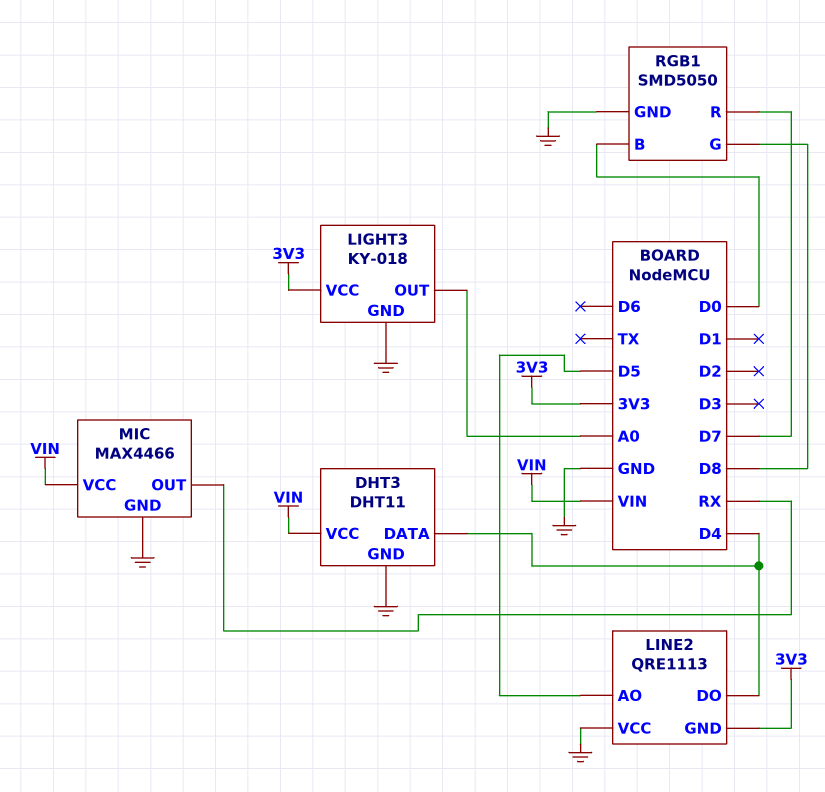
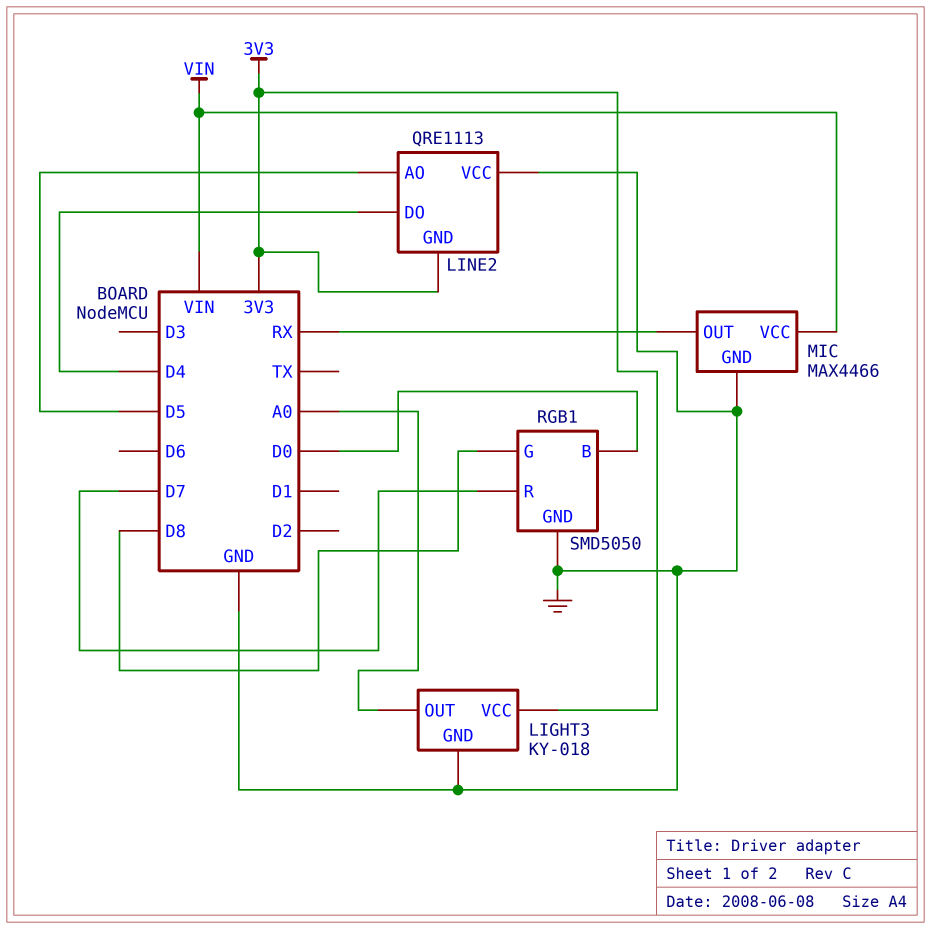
DHT3: DHT11 -> none
DHT3 pin DATA: D4 -> none
DHT3 pin GND: GND -> none
DHT3 pin VCC: VIN -> none

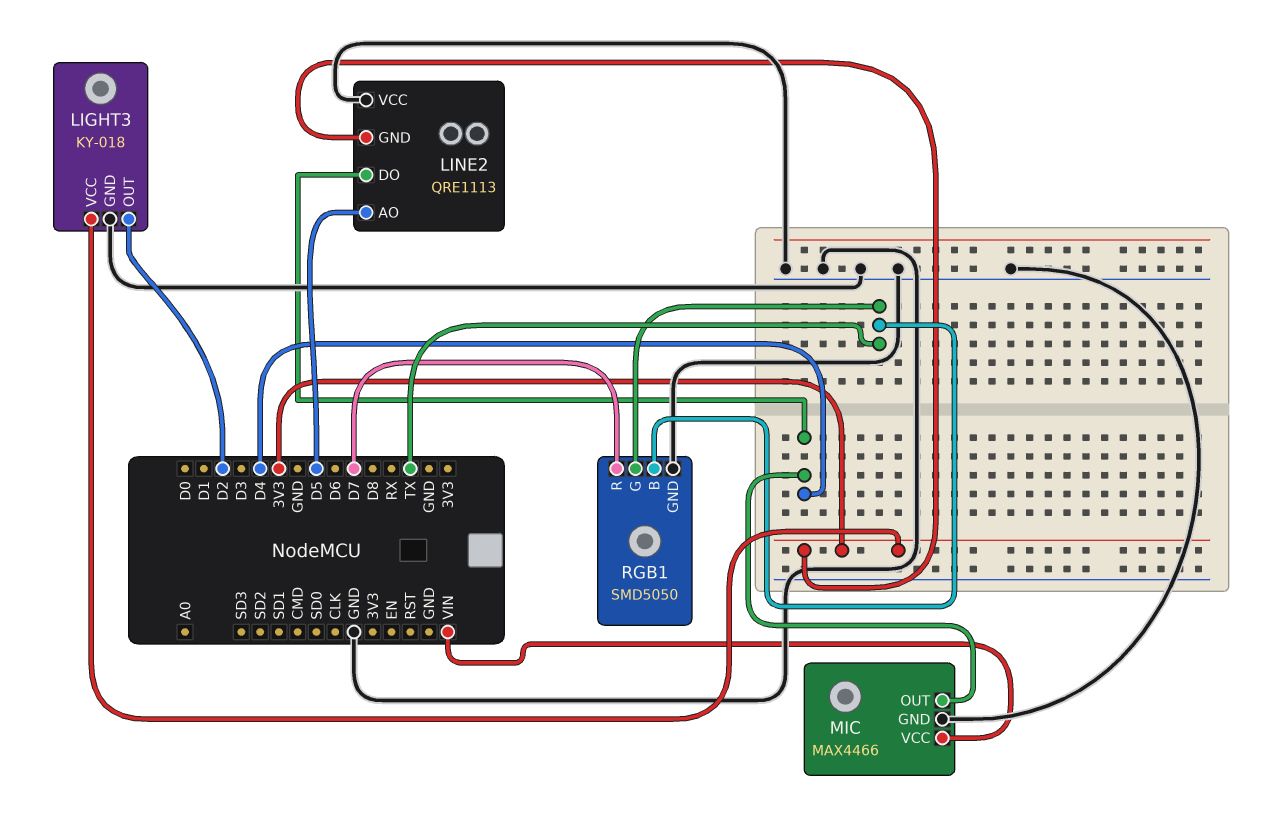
LIGHT3 pin OUT: A0 -> D2
MIC pin OUT: RX -> D4
RGB1 pin B: D0 -> TX
RGB1 pin G: D8 -> TX

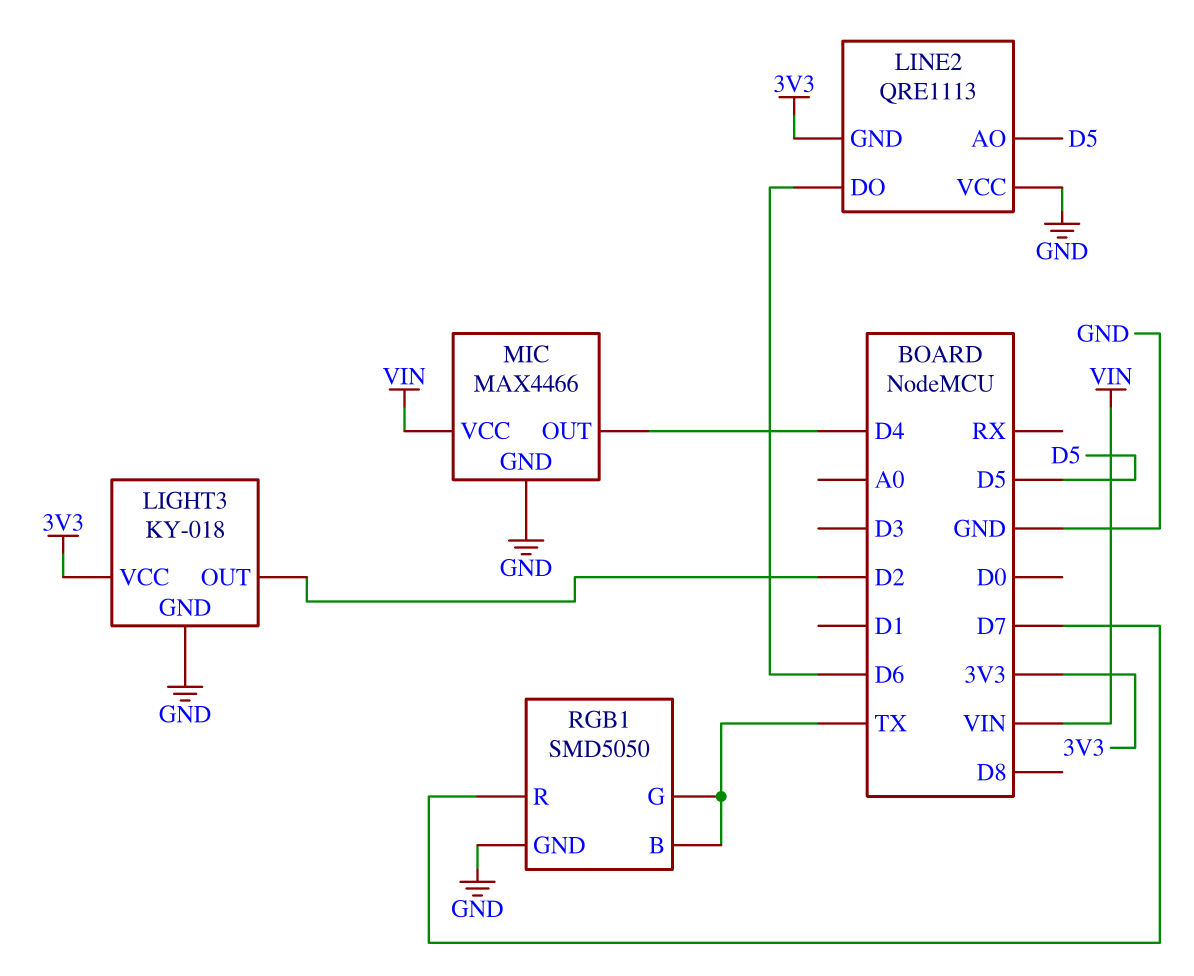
LINE2 pin DO: D4 -> D6

